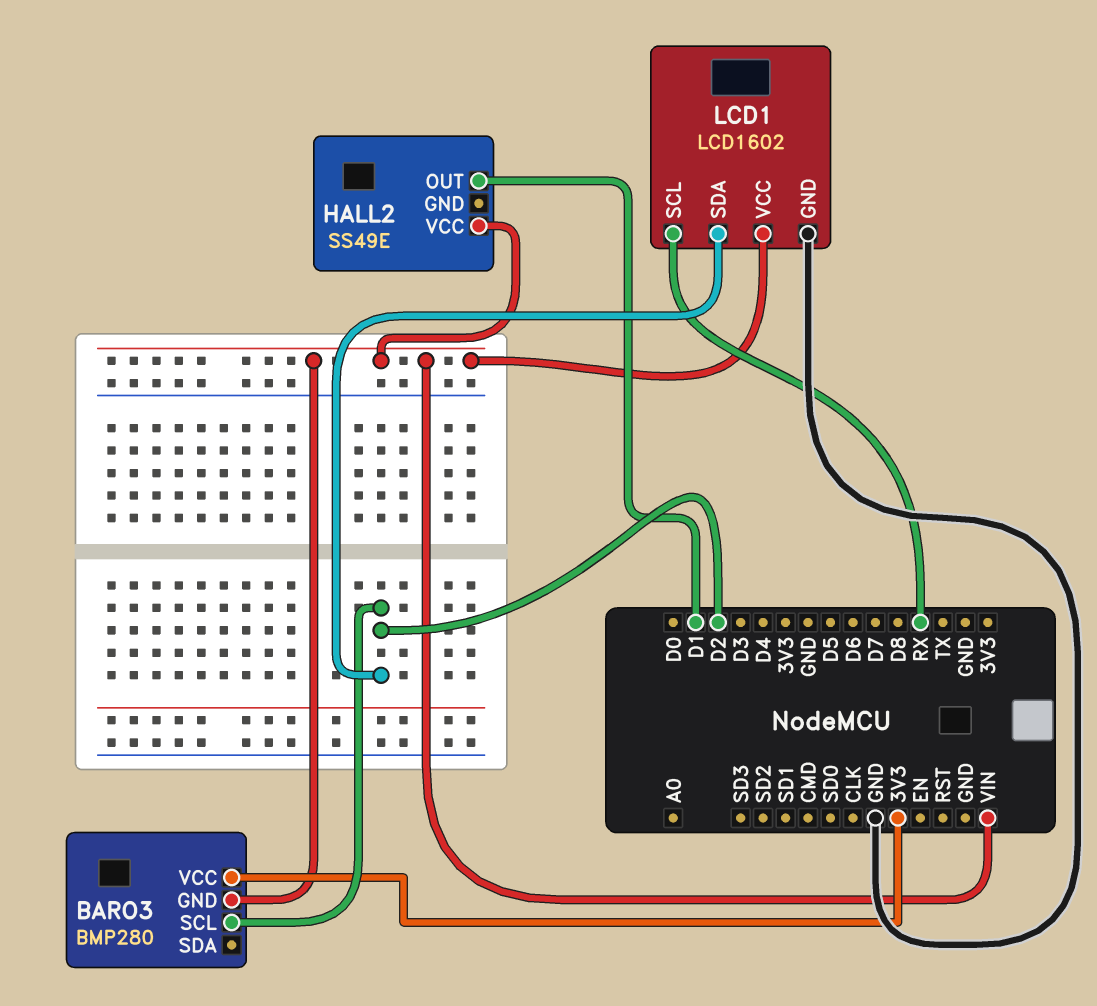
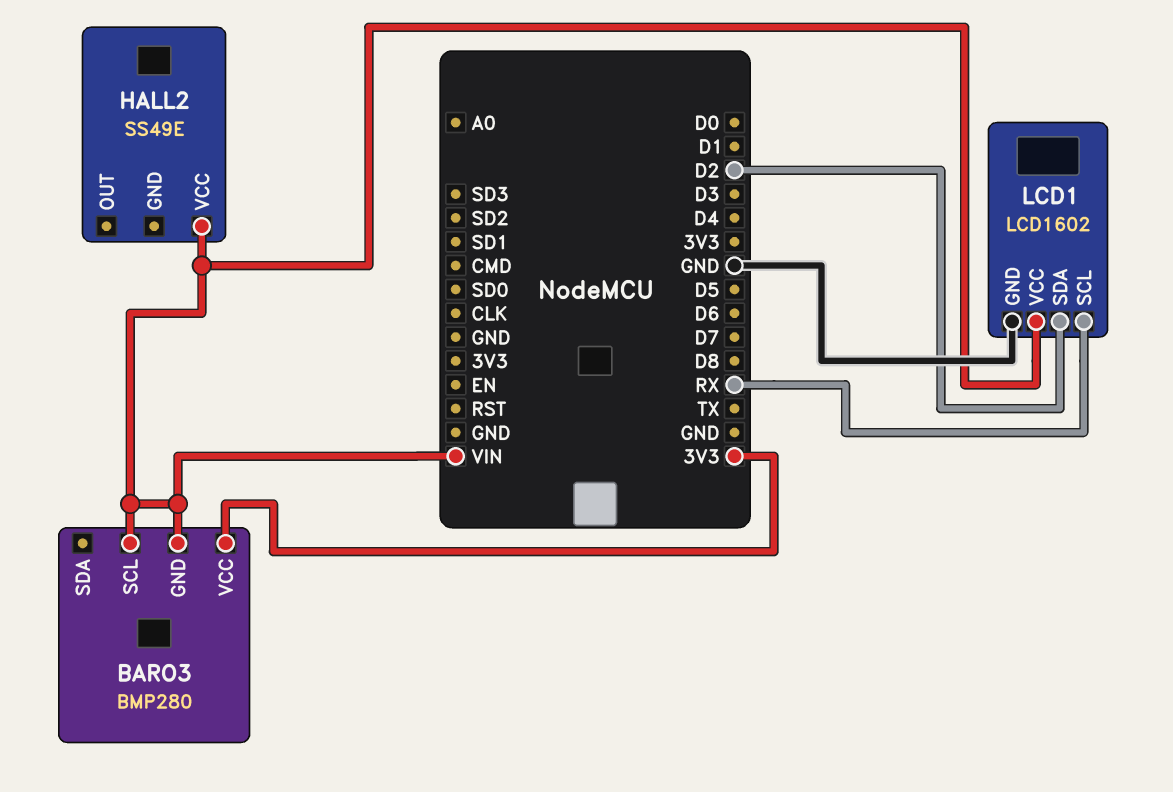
BARO3 pin SCL: D2 -> VIN
HALL2 pin OUT: D1 -> none

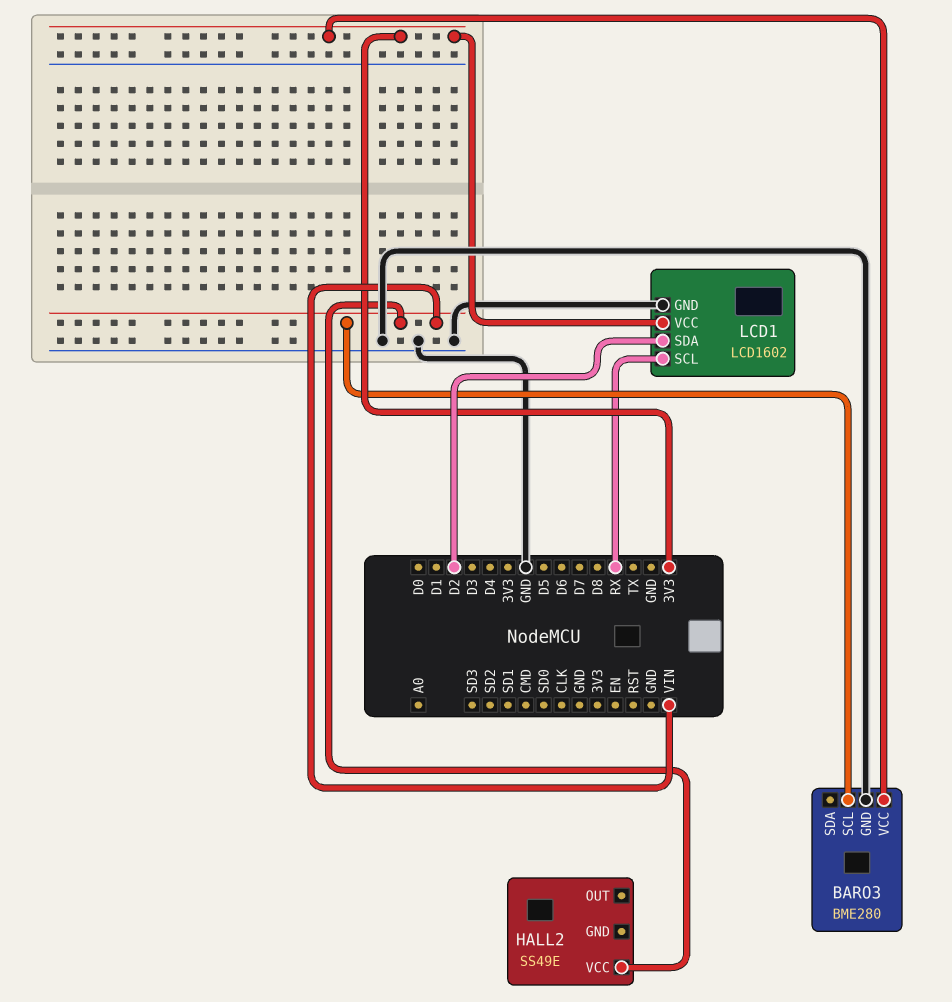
BARO3: BMP280 -> BME280
BARO3 pin GND: VIN -> GND
LCD1 pin VCC: VIN -> 3V3

